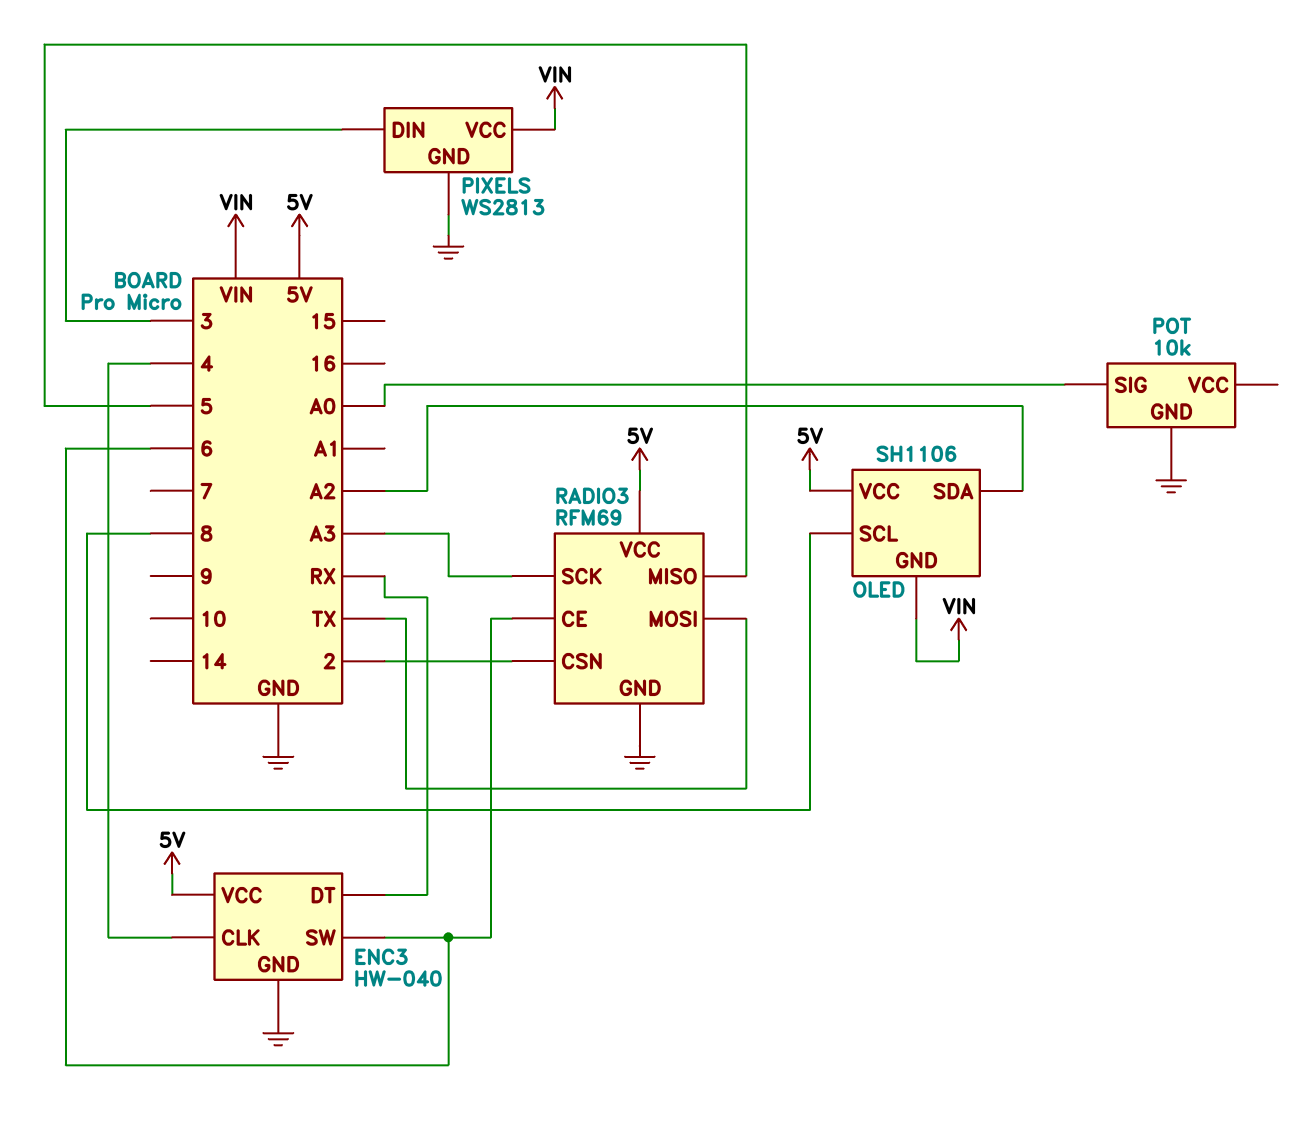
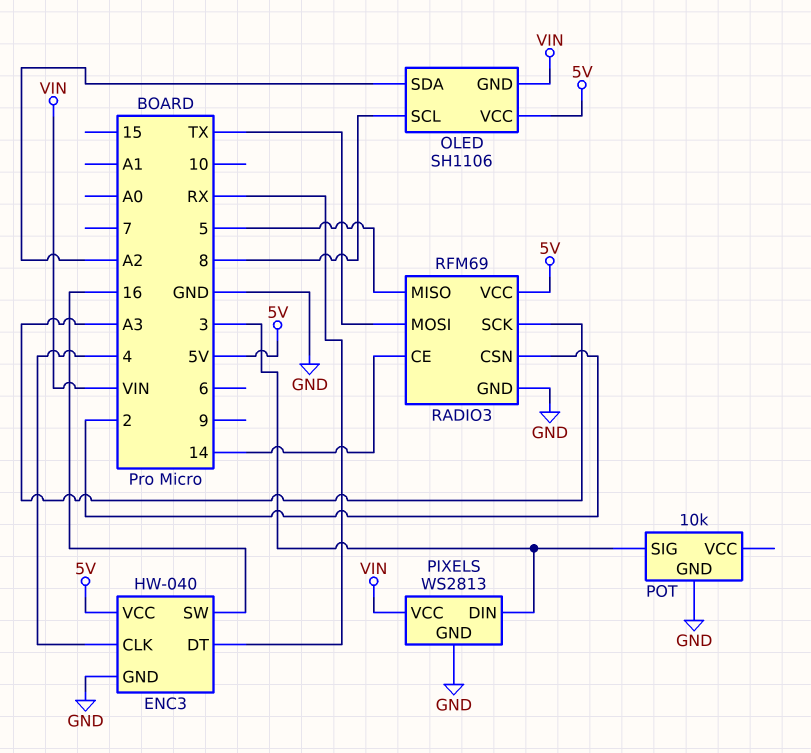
ENC3 pin SW: 6 -> 16
POT pin SIG: A0 -> 3
RADIO3 pin CE: 6 -> 14

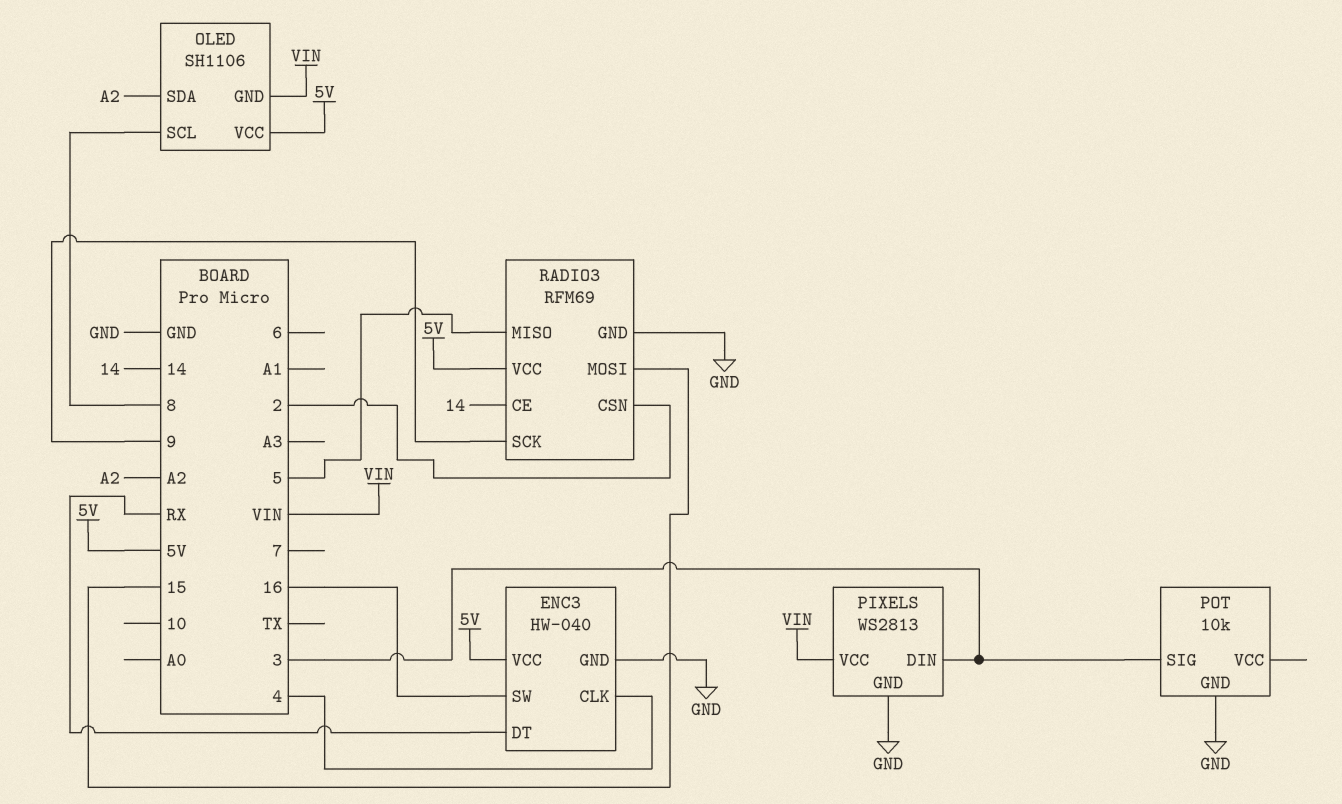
RADIO3 pin MOSI: TX -> 15
RADIO3 pin SCK: A3 -> 9

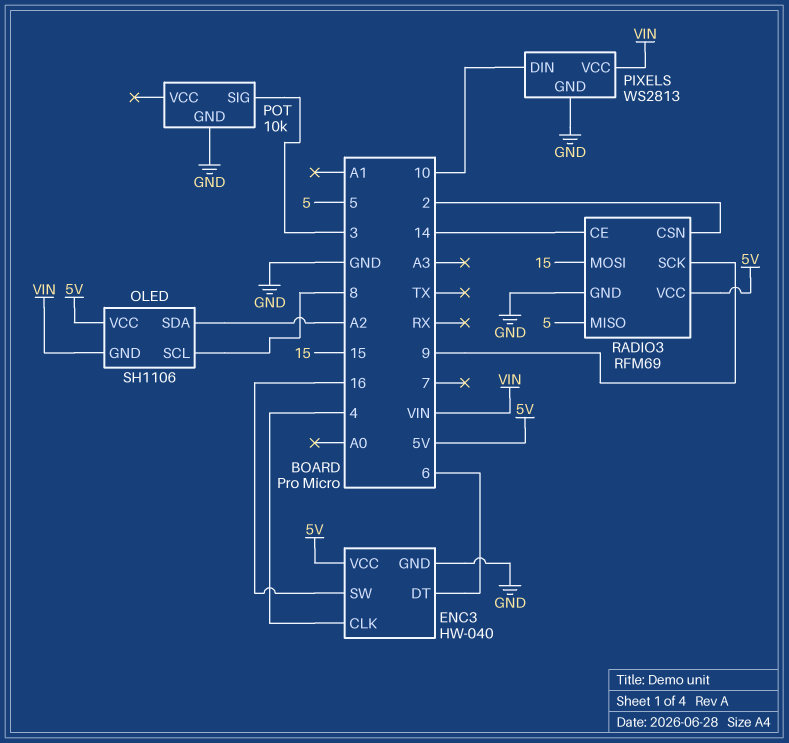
ENC3 pin DT: RX -> 6
PIXELS pin DIN: 3 -> 10

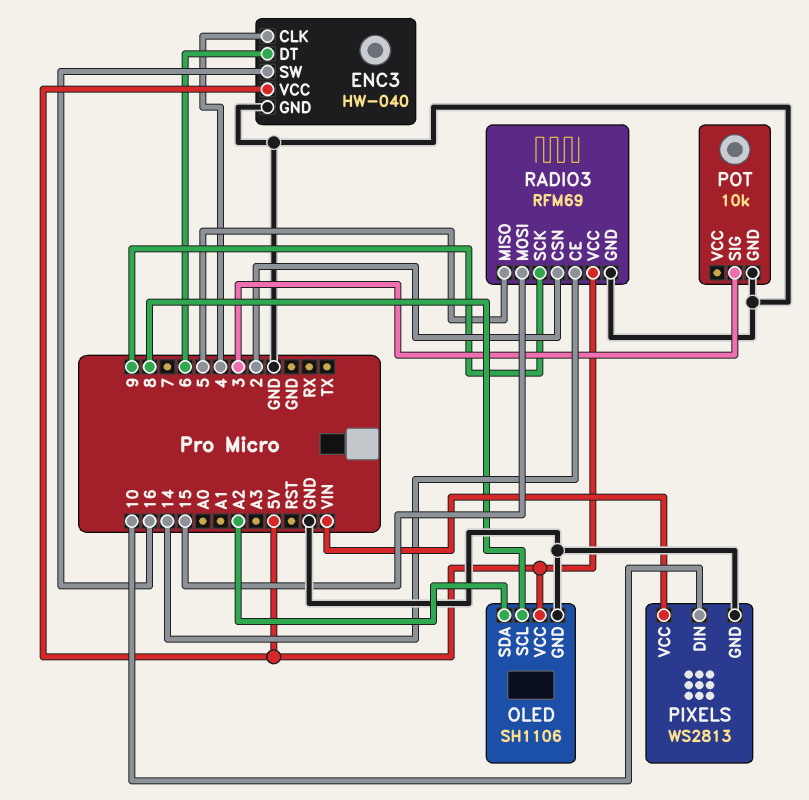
OLED pin GND: VIN -> GND

